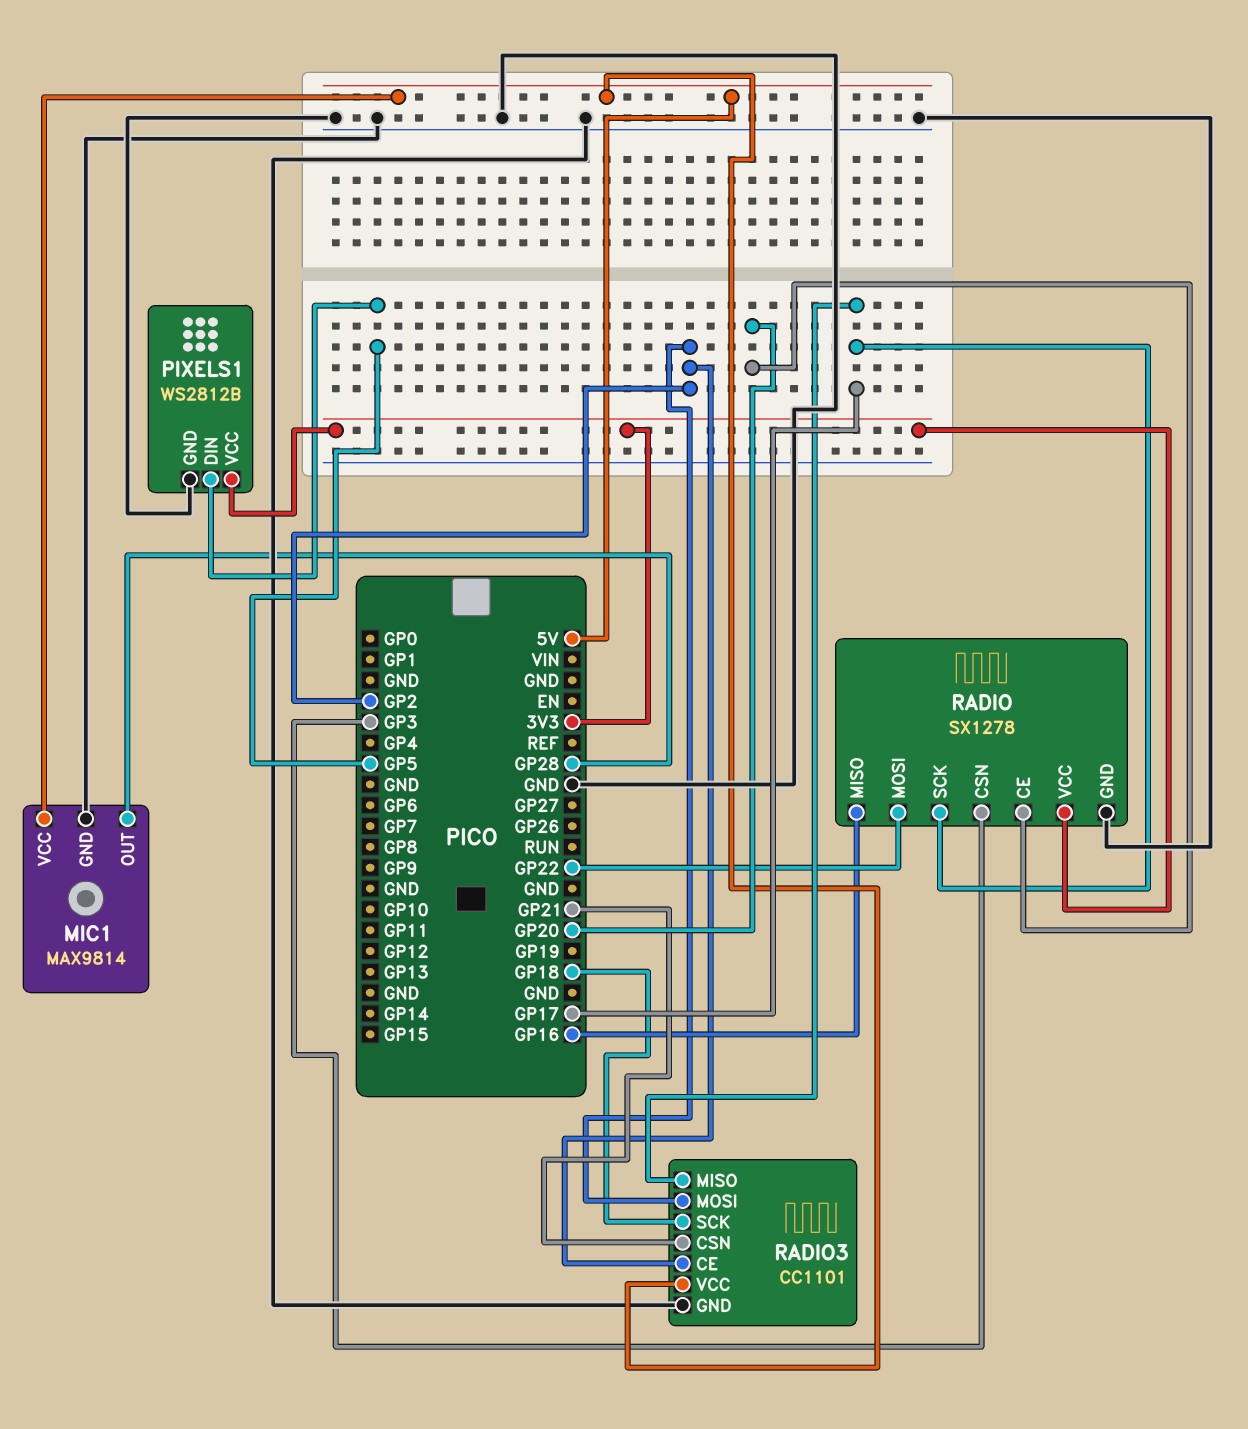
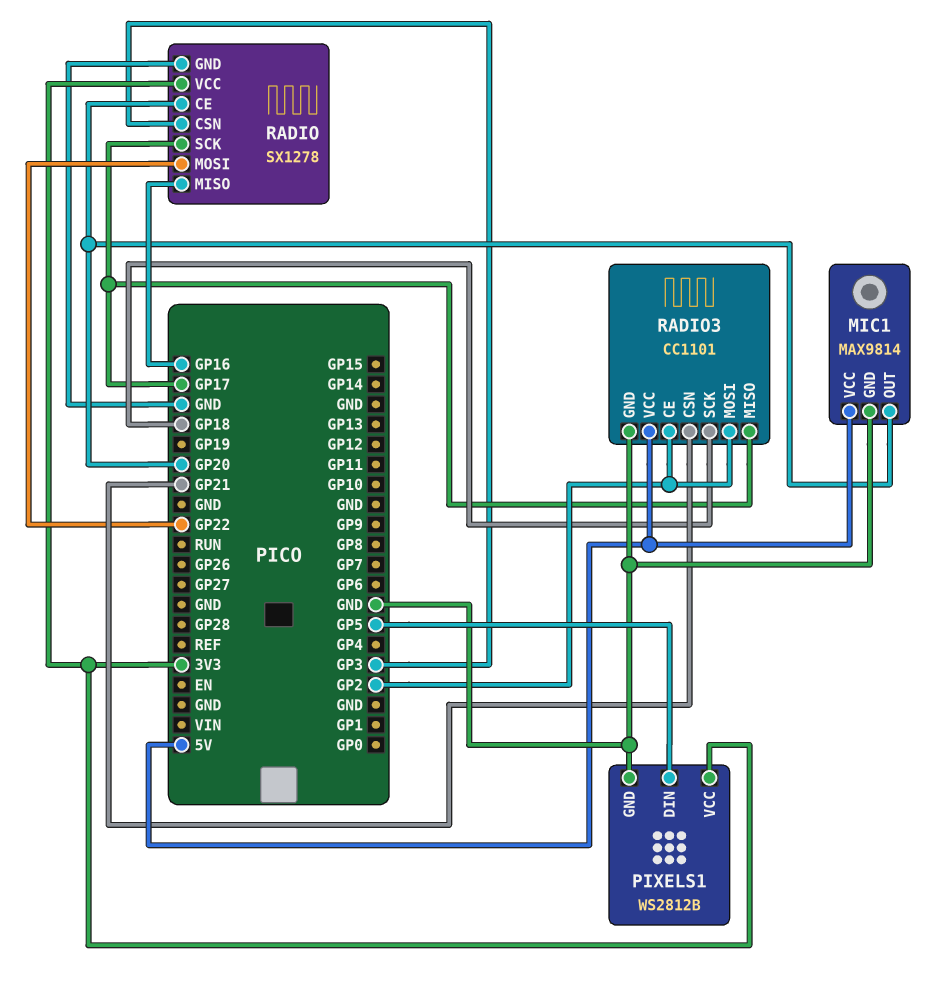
MIC1 pin OUT: GP28 -> GP20

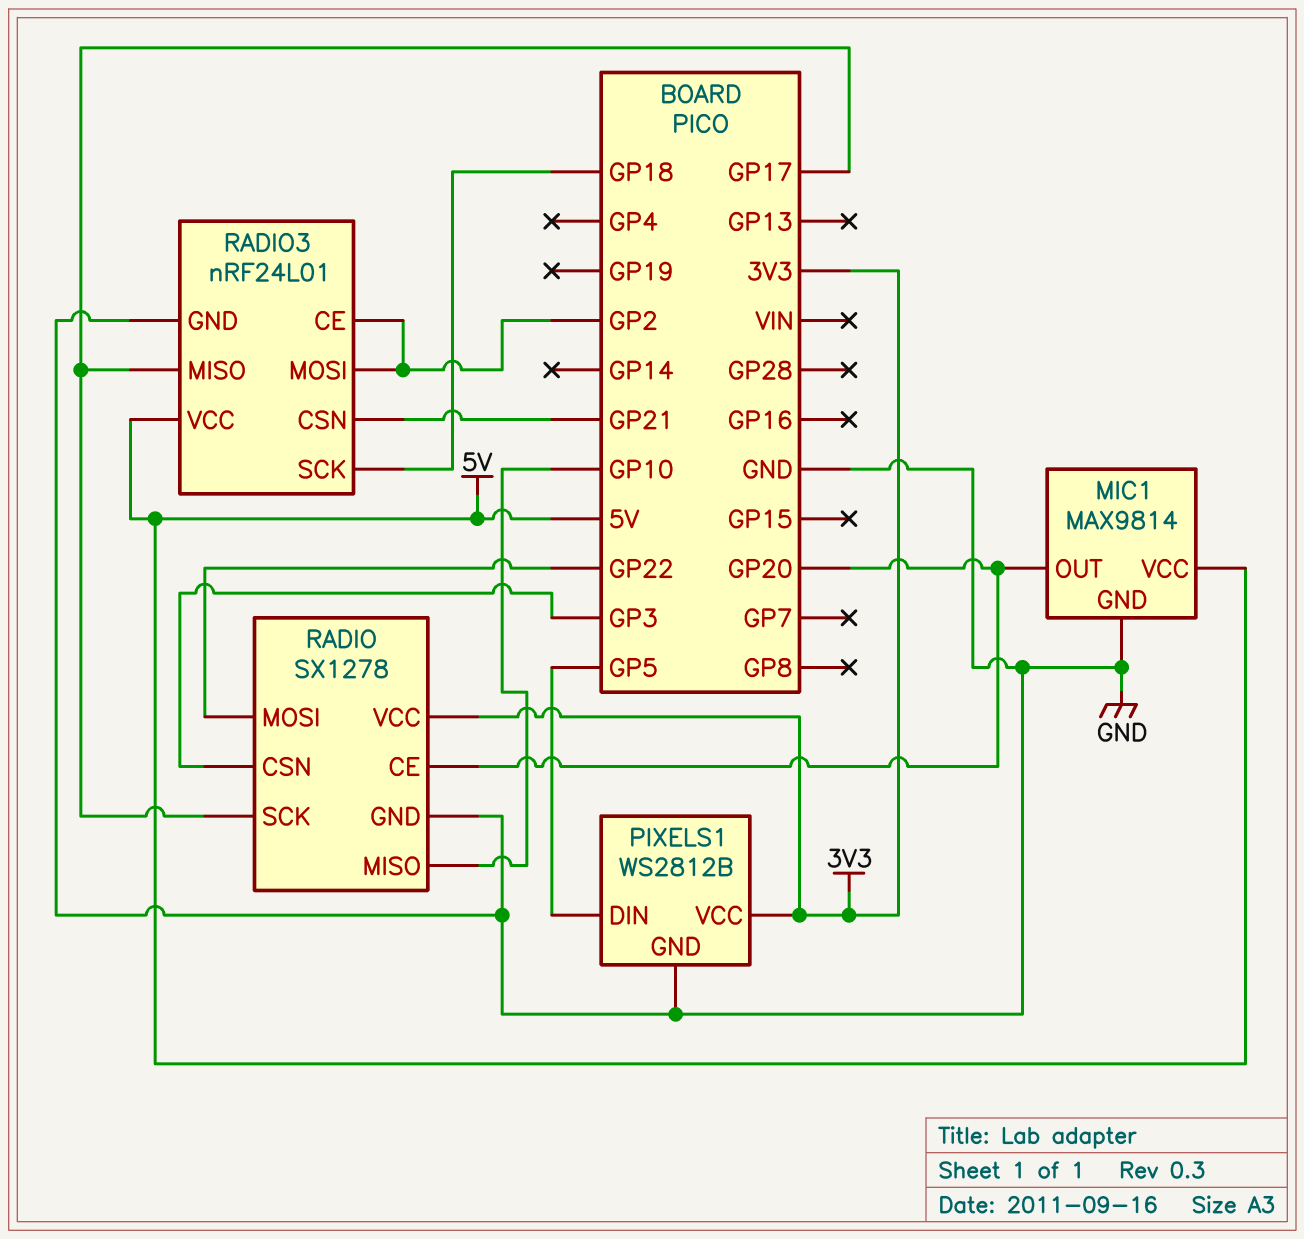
RADIO pin MISO: GP16 -> GP10
RADIO3: CC1101 -> nRF24L01

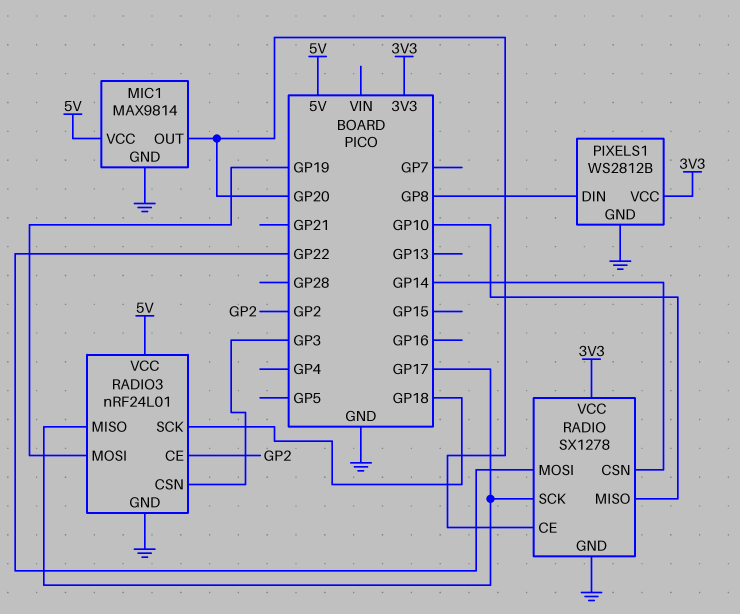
PIXELS1 pin DIN: GP5 -> GP8
RADIO pin CSN: GP3 -> GP14
RADIO3 pin CSN: GP21 -> GP3
RADIO3 pin MOSI: GP2 -> GP19

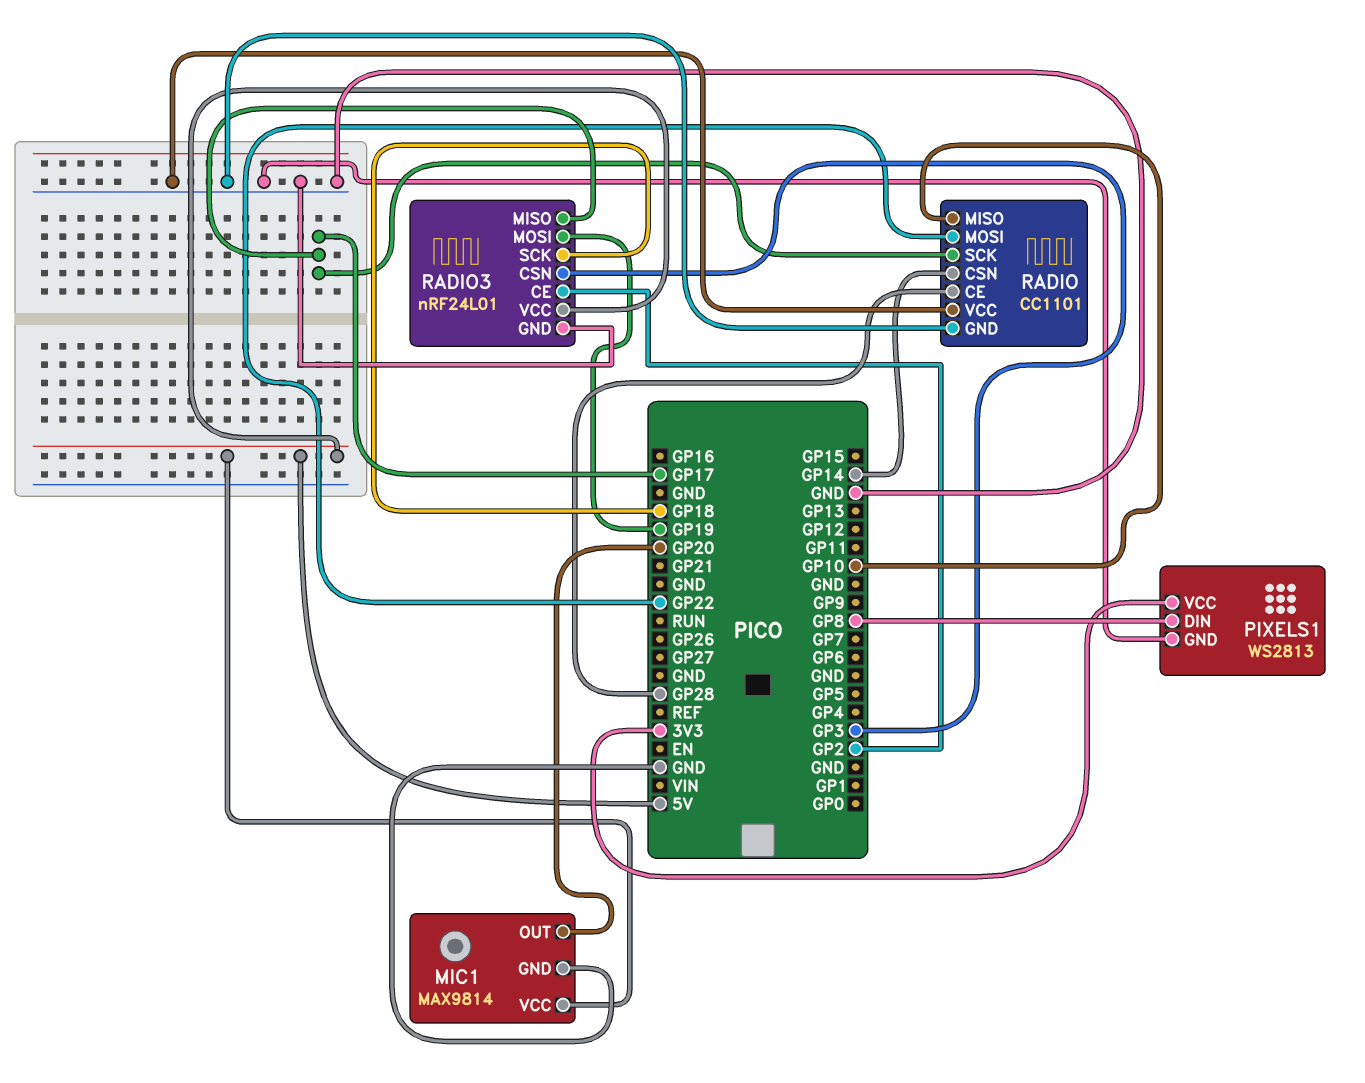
PIXELS1: WS2812B -> WS2813
RADIO: SX1278 -> CC1101
RADIO pin CE: GP20 -> GP28
RADIO pin VCC: 3V3 -> GND

